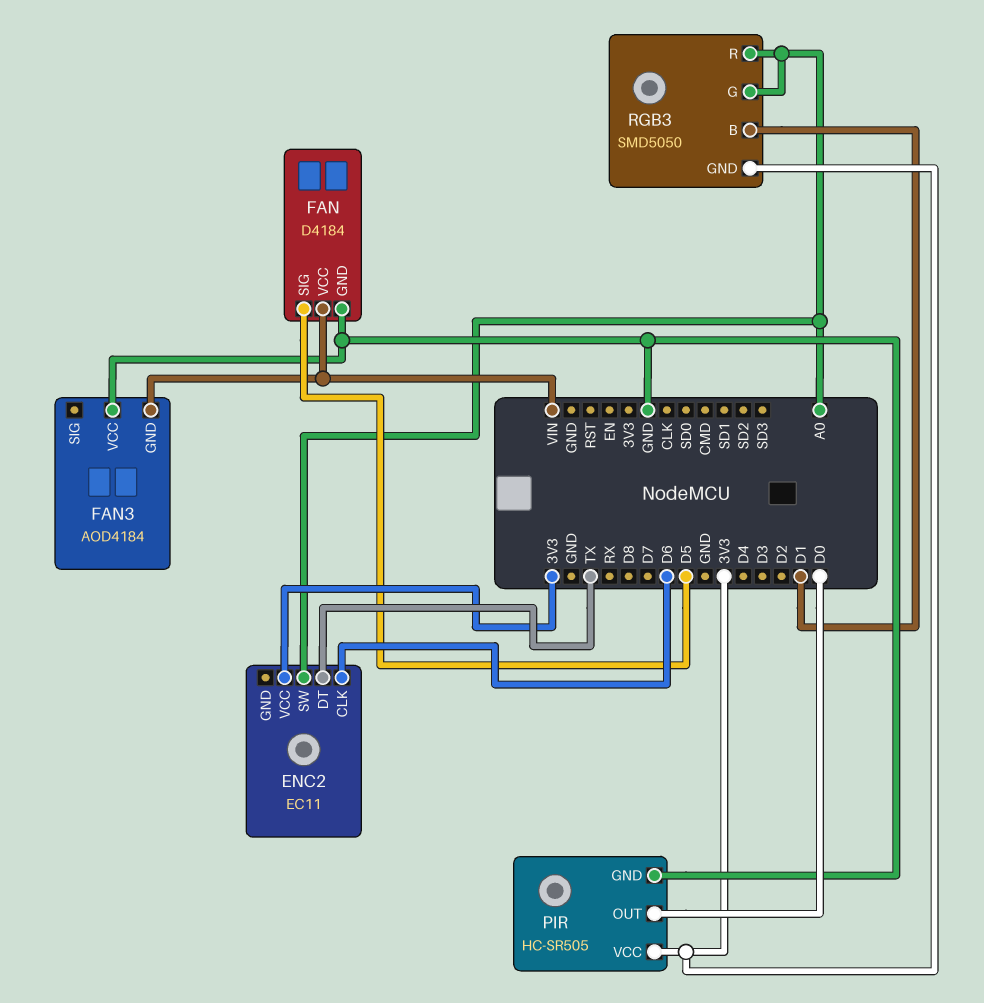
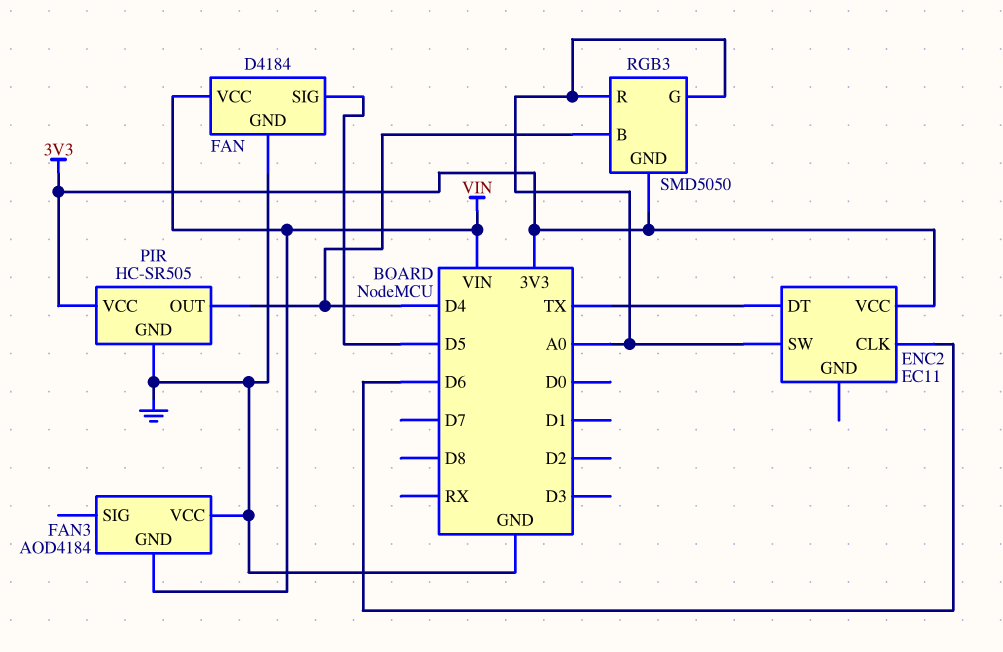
PIR pin OUT: D0 -> D4
RGB3 pin B: D1 -> D4

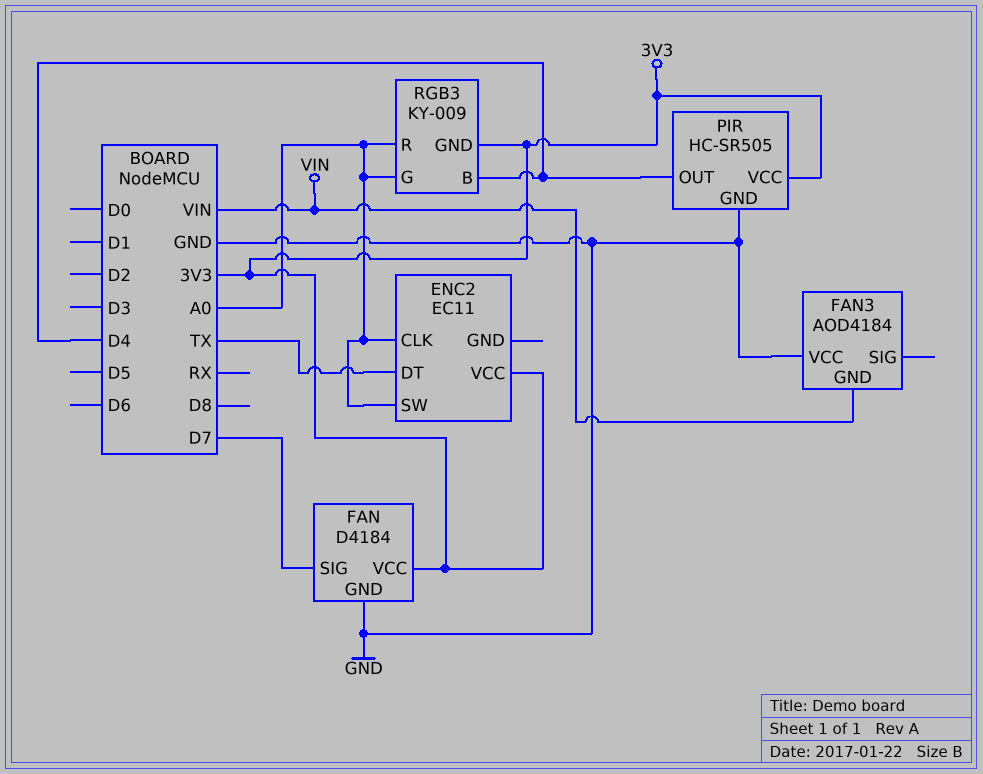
ENC2 pin CLK: D6 -> A0
FAN pin SIG: D5 -> D7
FAN pin VCC: VIN -> 3V3
RGB3: SMD5050 -> KY-009

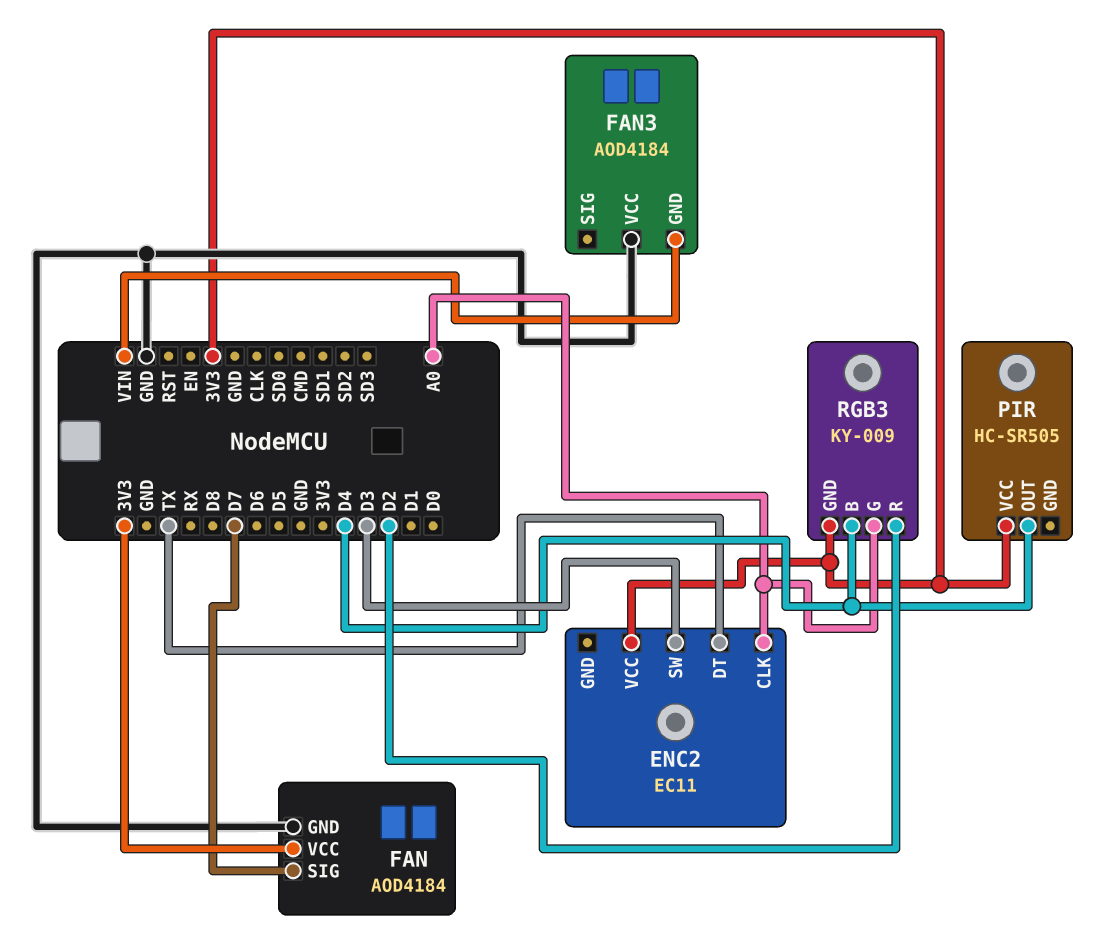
ENC2 pin SW: A0 -> D3
FAN: D4184 -> AOD4184
PIR pin GND: GND -> none
RGB3 pin R: A0 -> D2

